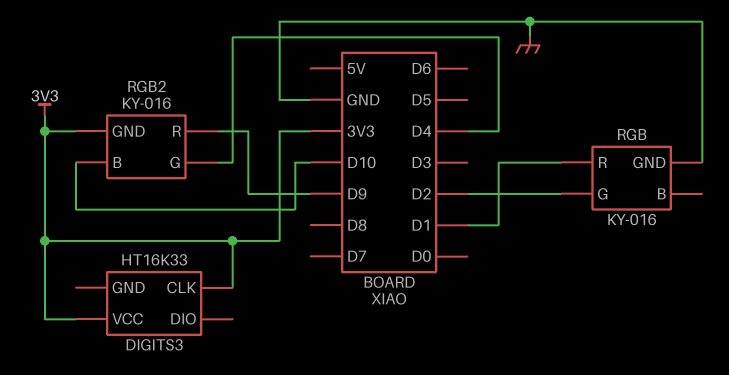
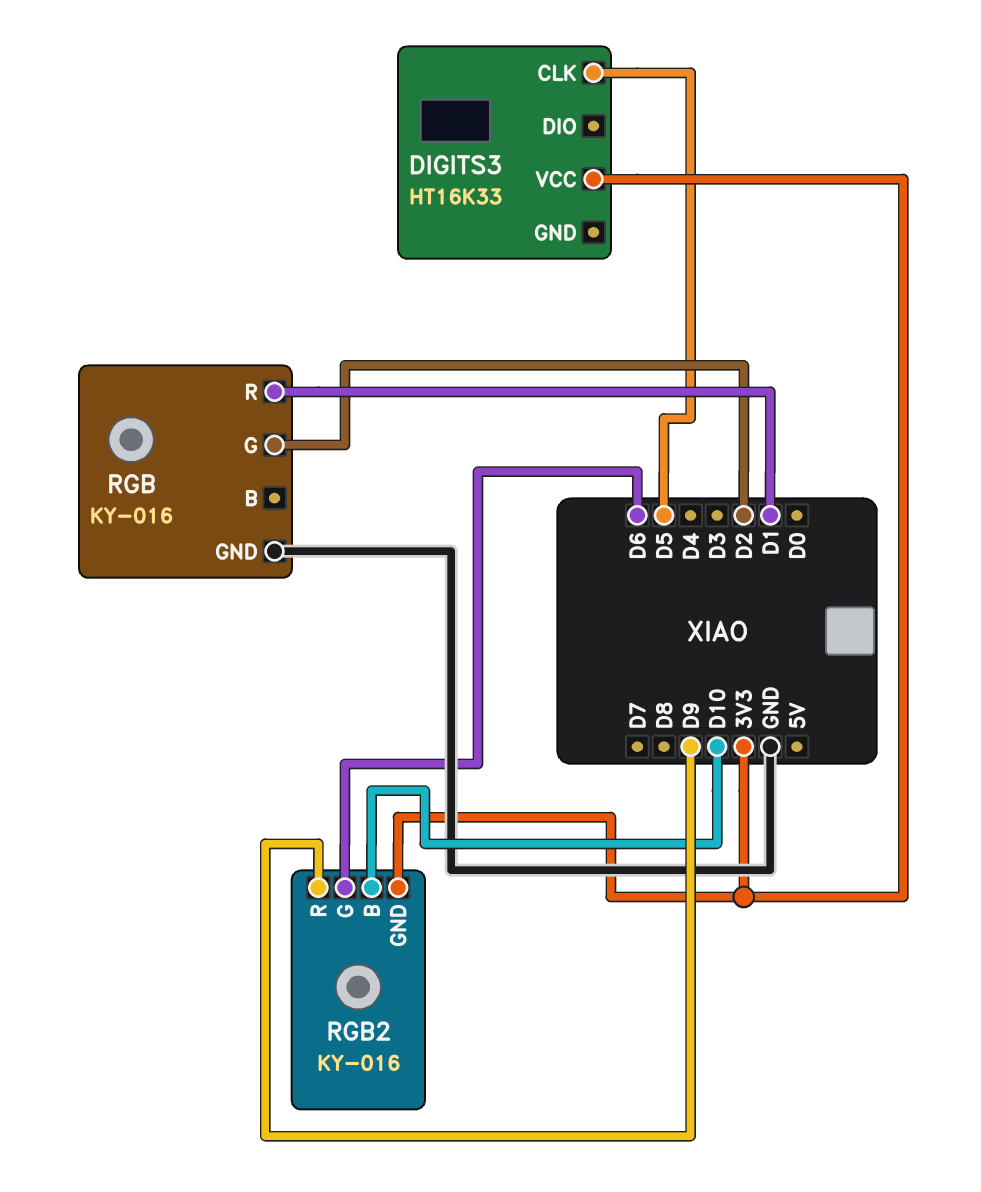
DIGITS3 pin CLK: 3V3 -> D5
RGB2 pin G: D4 -> D6

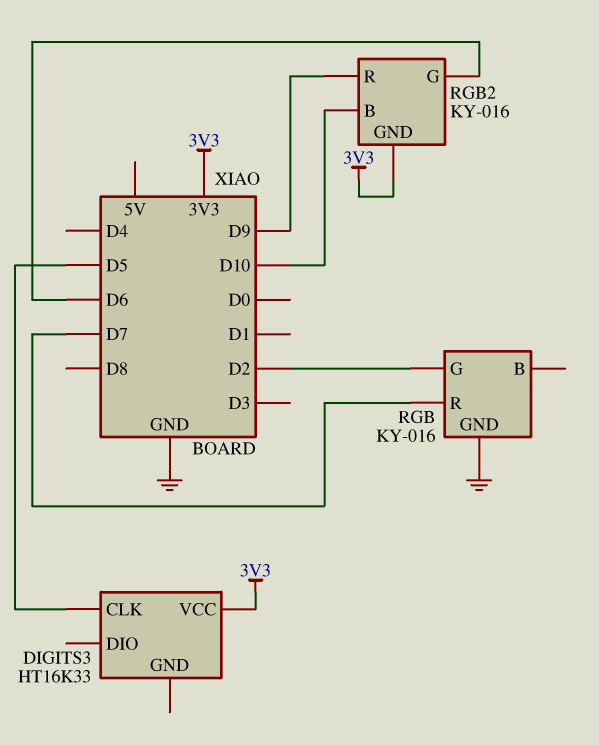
RGB pin R: D1 -> D7

